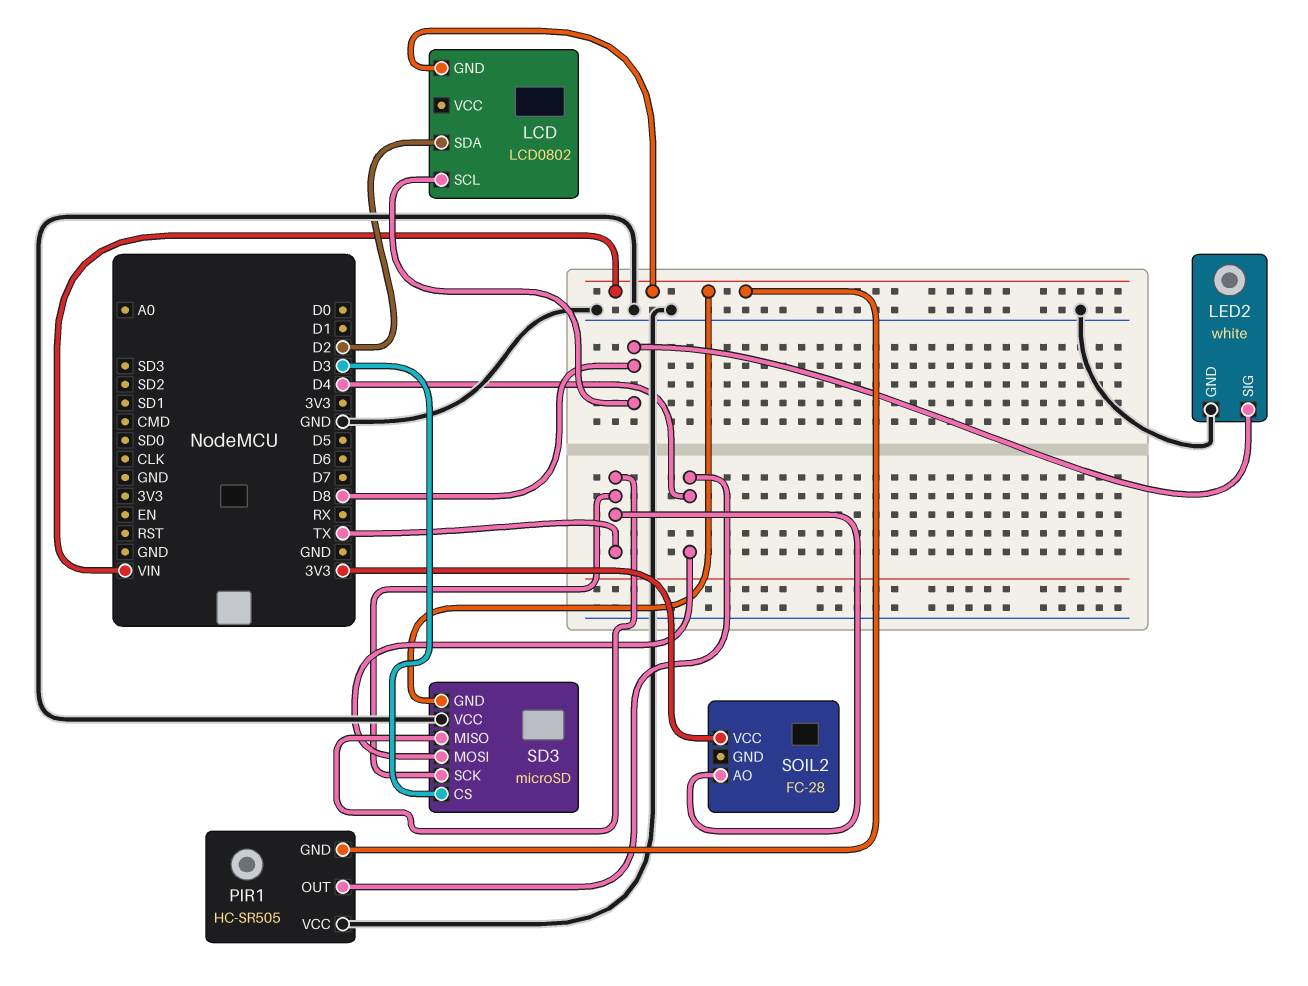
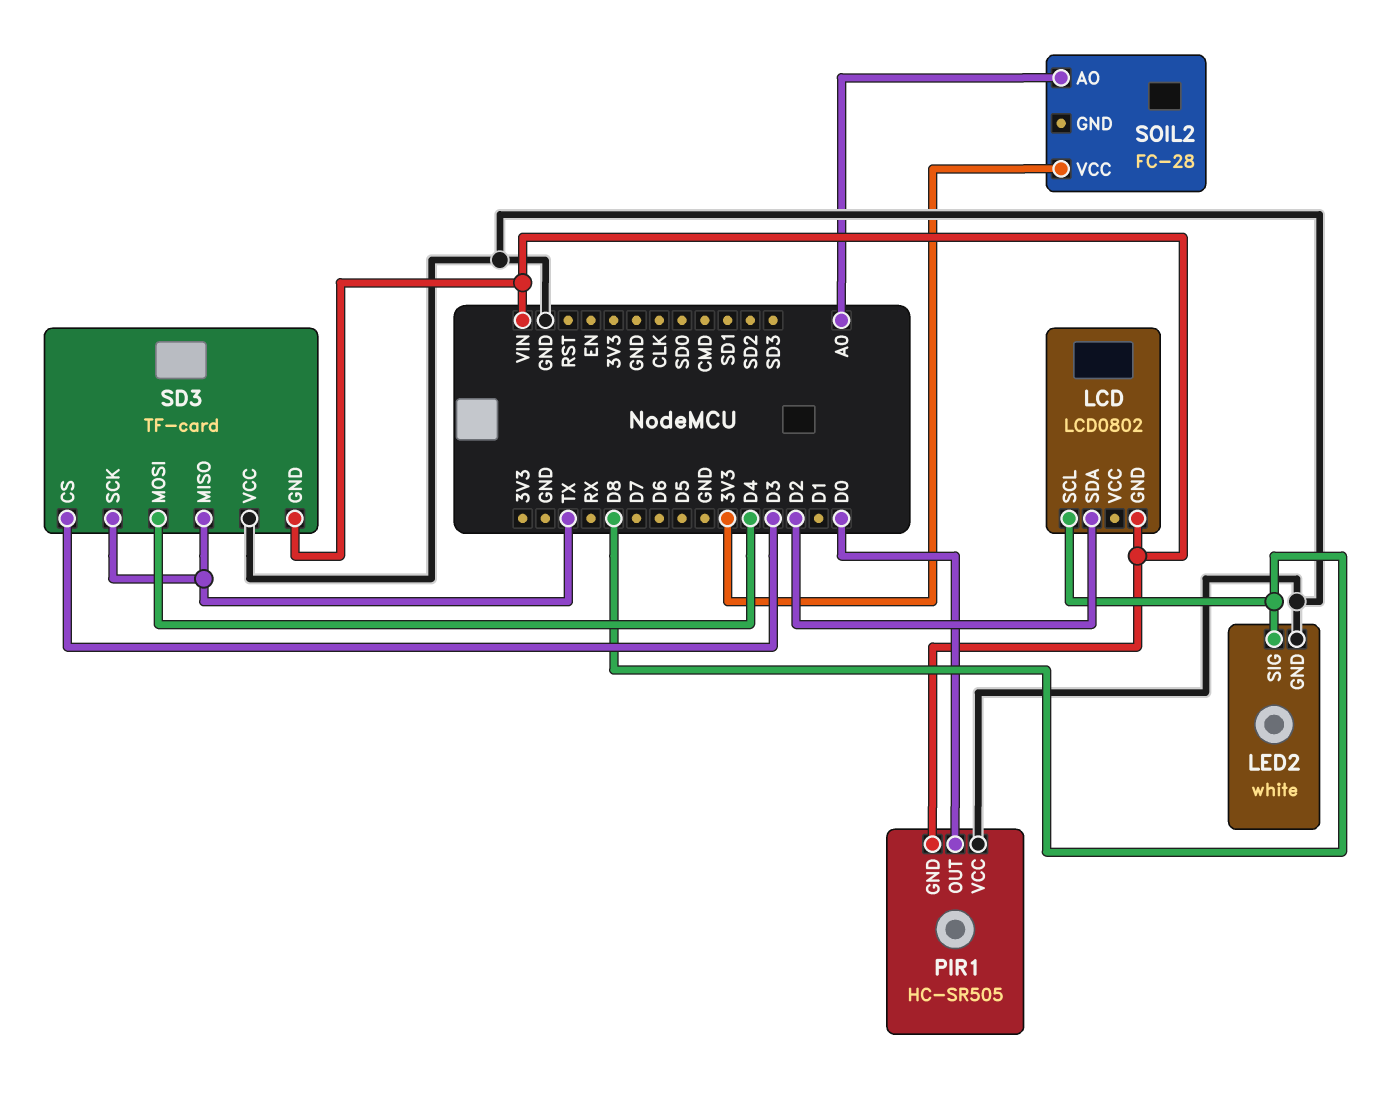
PIR1 pin OUT: D4 -> D0
SD3: microSD -> TF-card
SOIL2 pin AO: TX -> A0

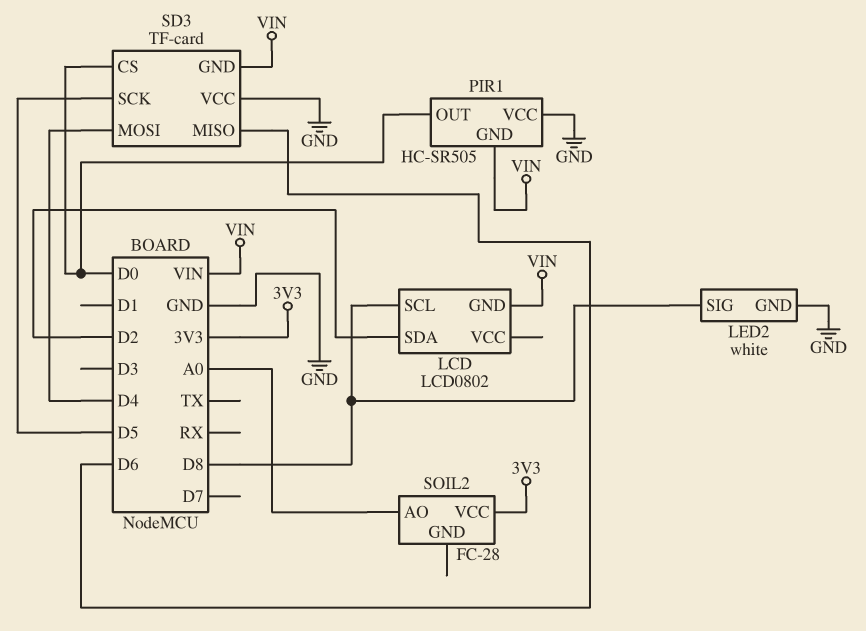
SD3 pin CS: D3 -> D0
SD3 pin MISO: TX -> D6
SD3 pin SCK: TX -> D5

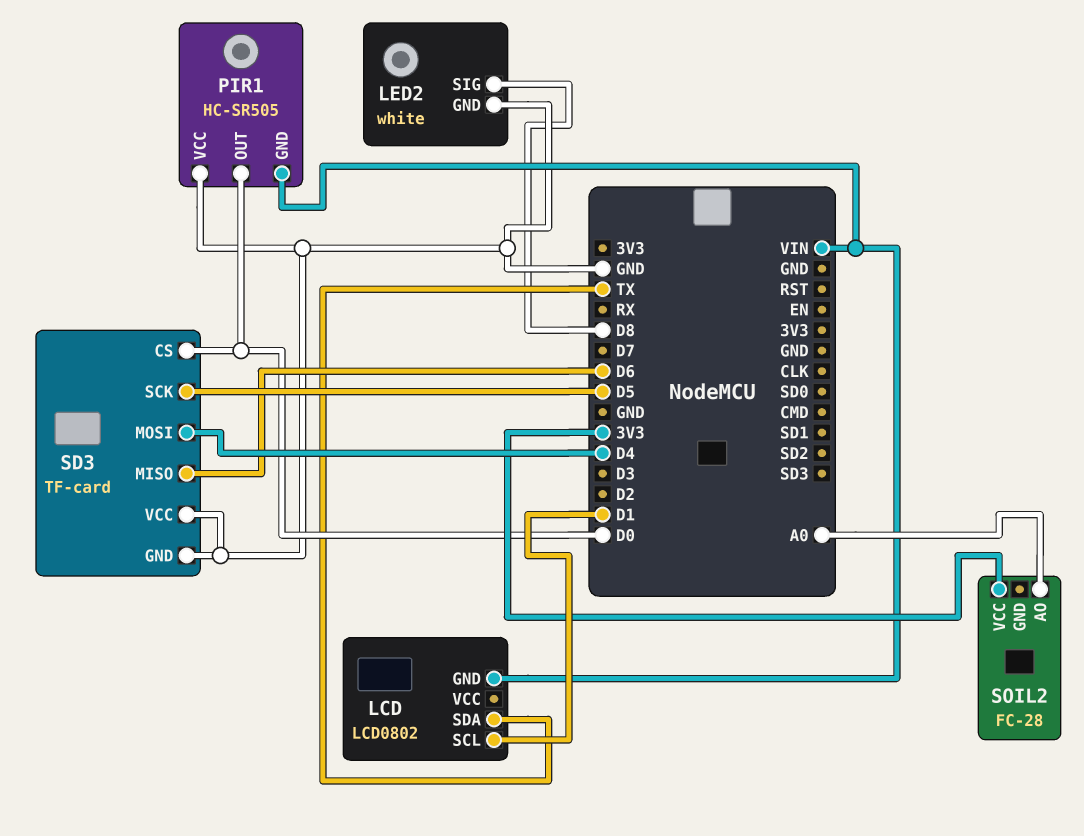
LCD pin SCL: D8 -> D1
LCD pin SDA: D2 -> TX
SD3 pin GND: VIN -> GND

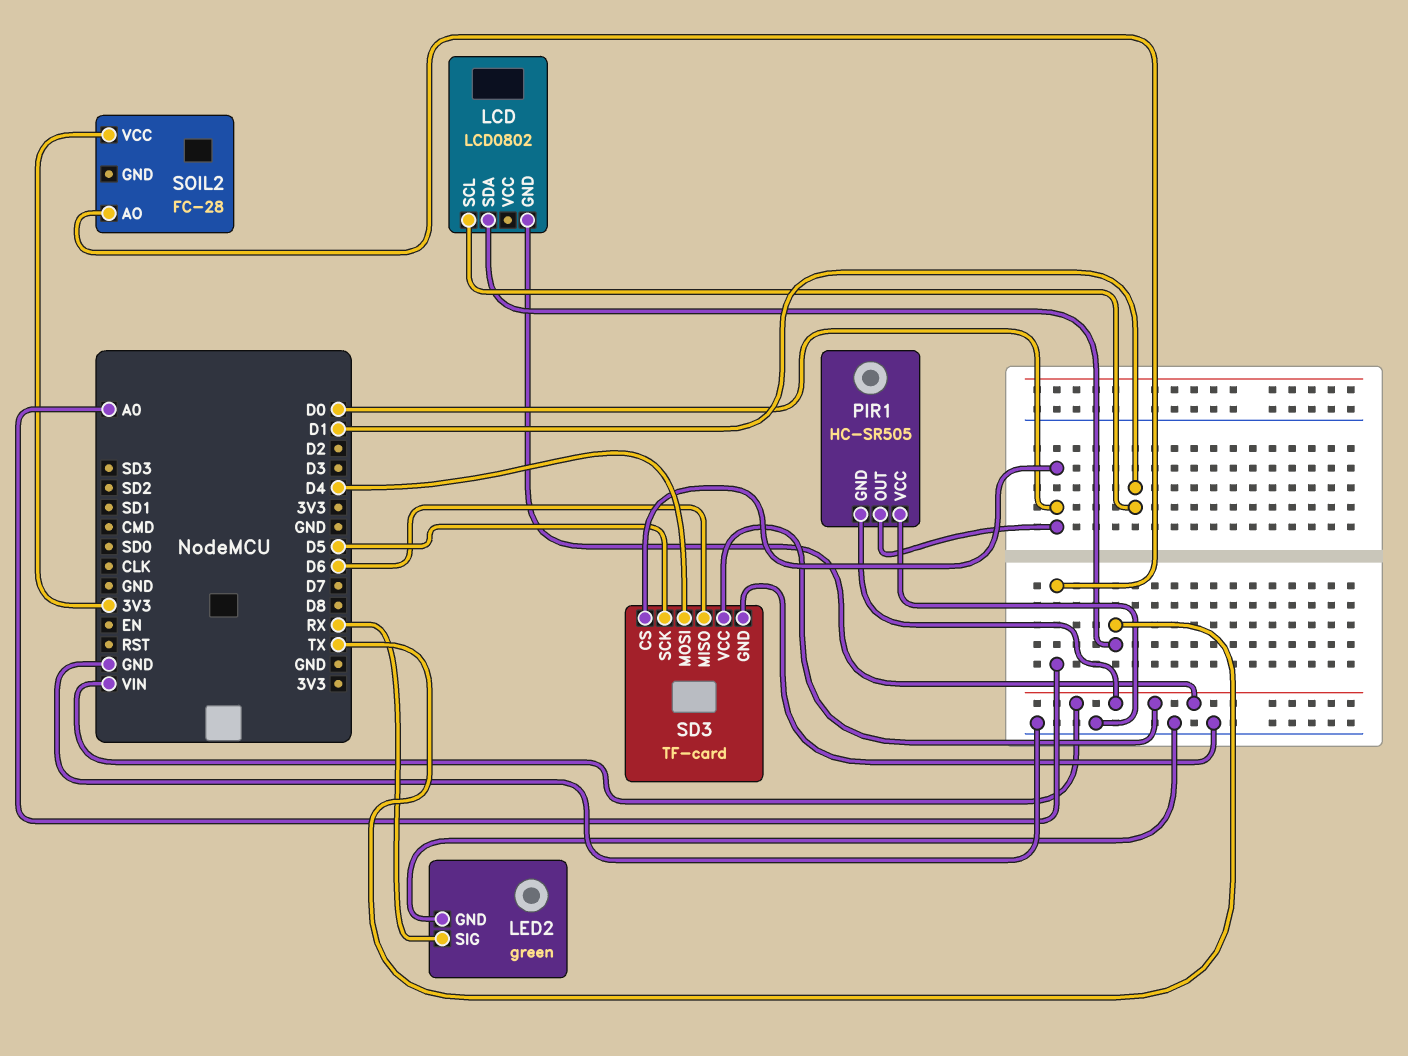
LED2: white -> green
LED2 pin SIG: D8 -> RX
SD3 pin VCC: GND -> VIN

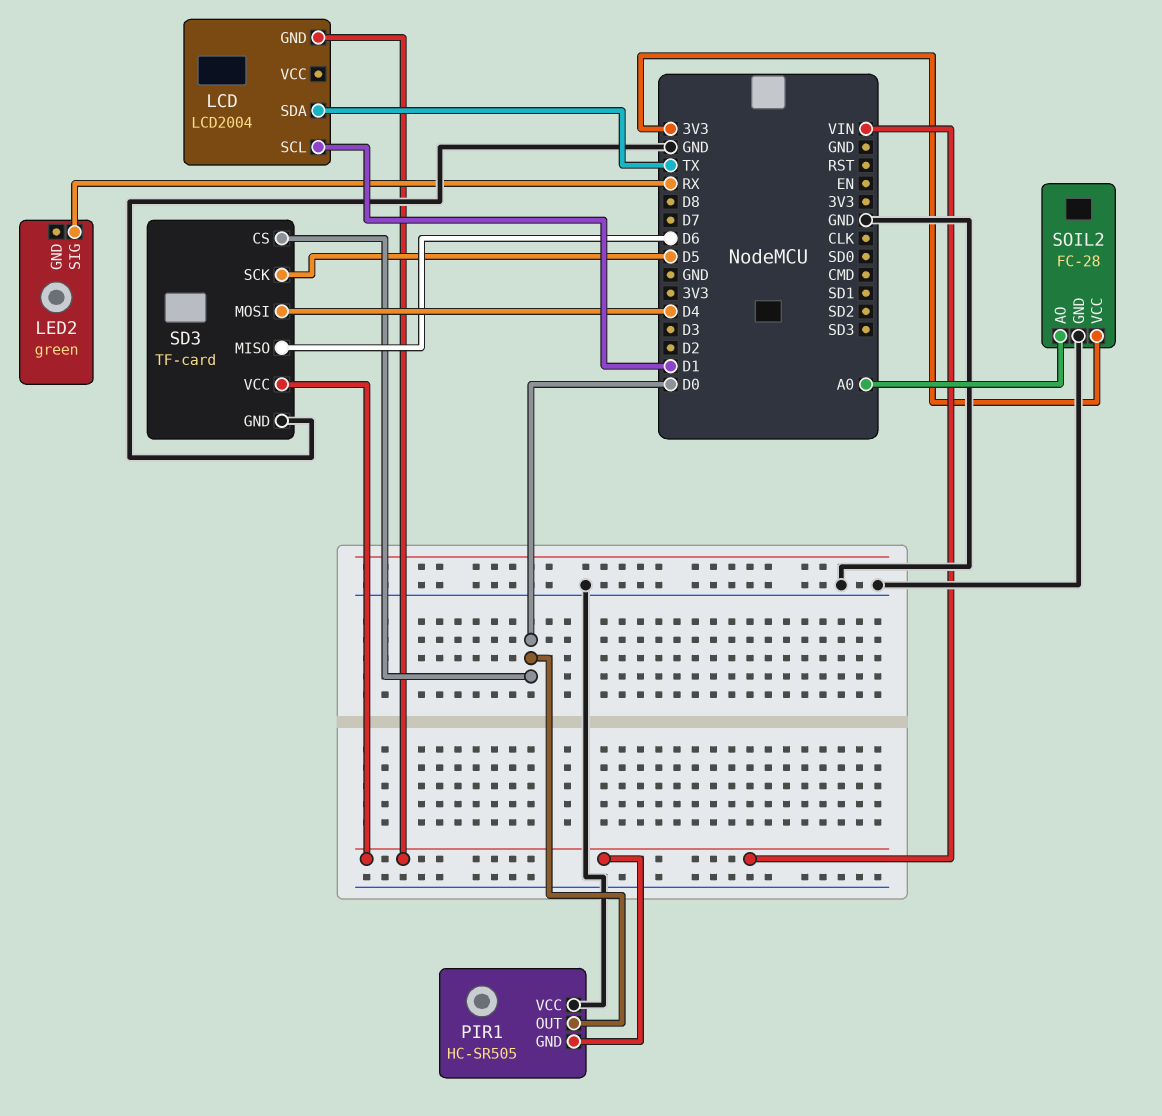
LCD: LCD0802 -> LCD2004
LED2 pin GND: GND -> none
SOIL2 pin GND: none -> GND

